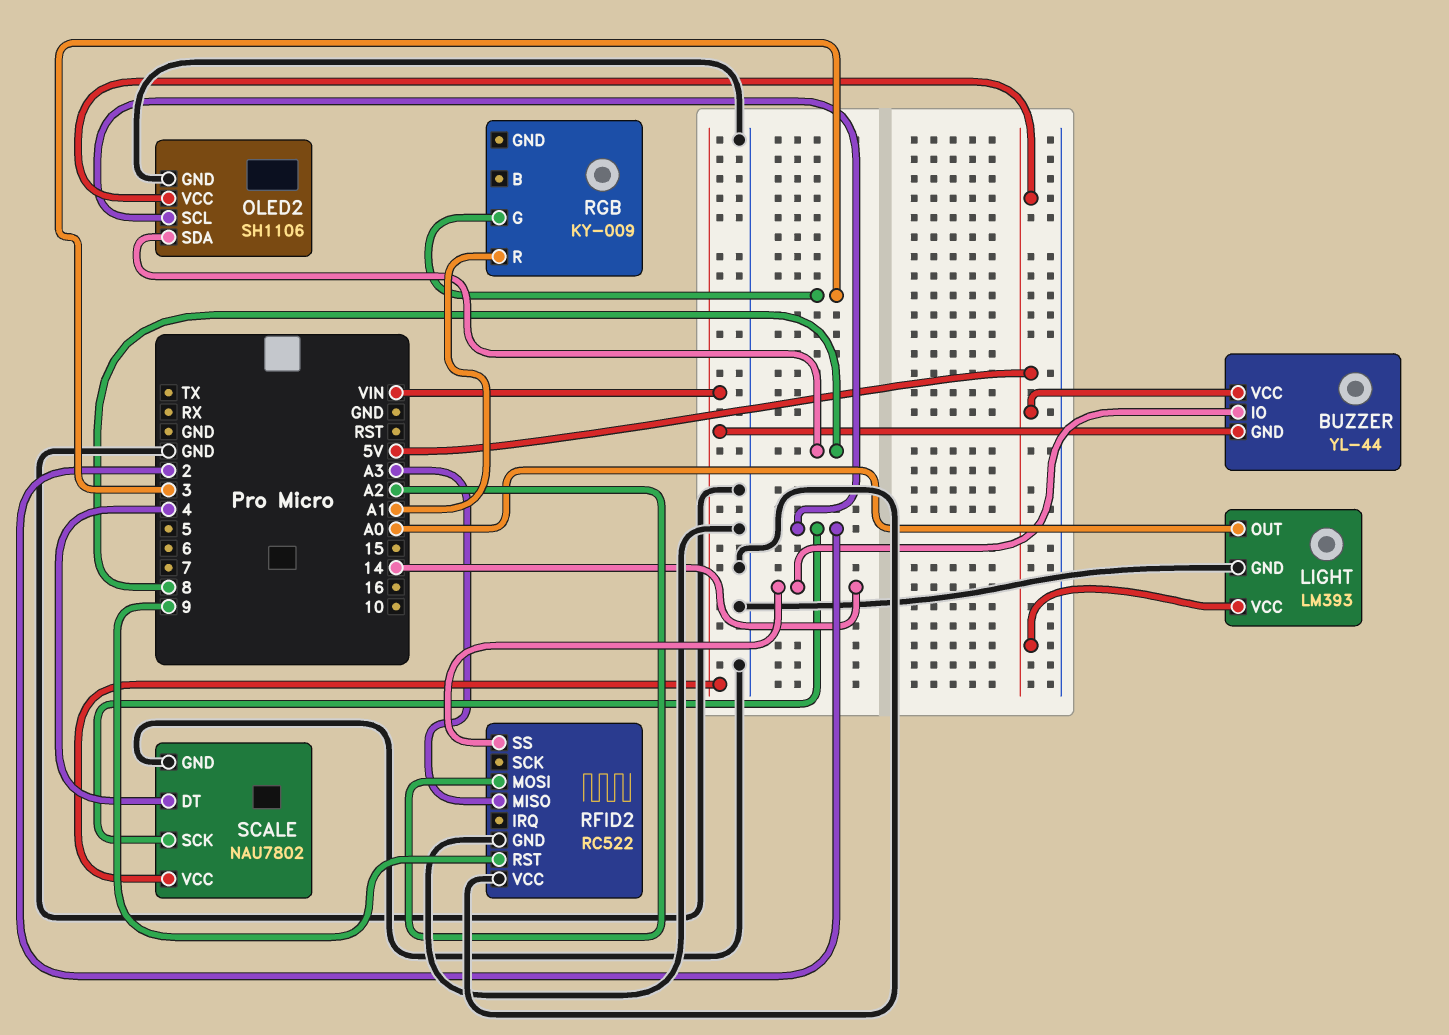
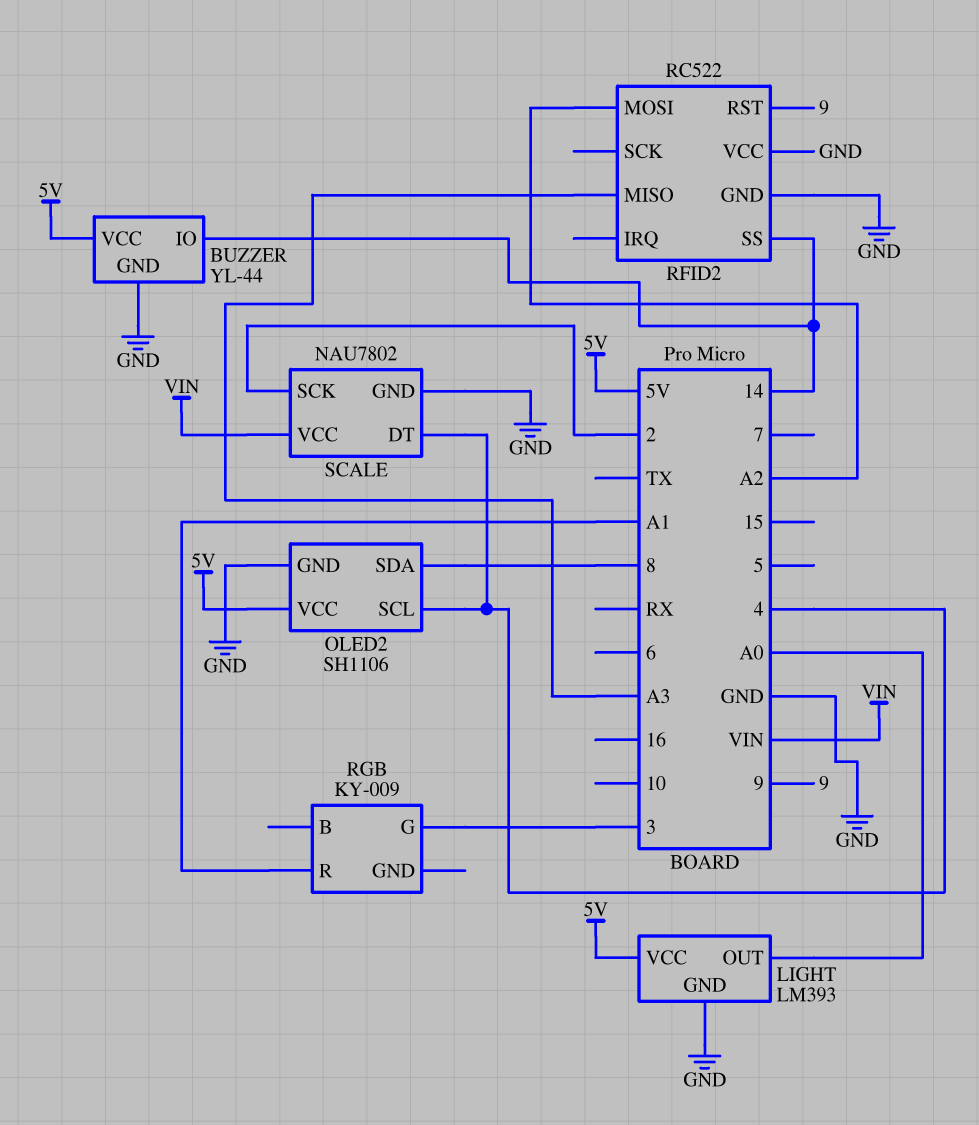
BUZZER pin GND: VIN -> GND
OLED2 pin SCL: 2 -> 4

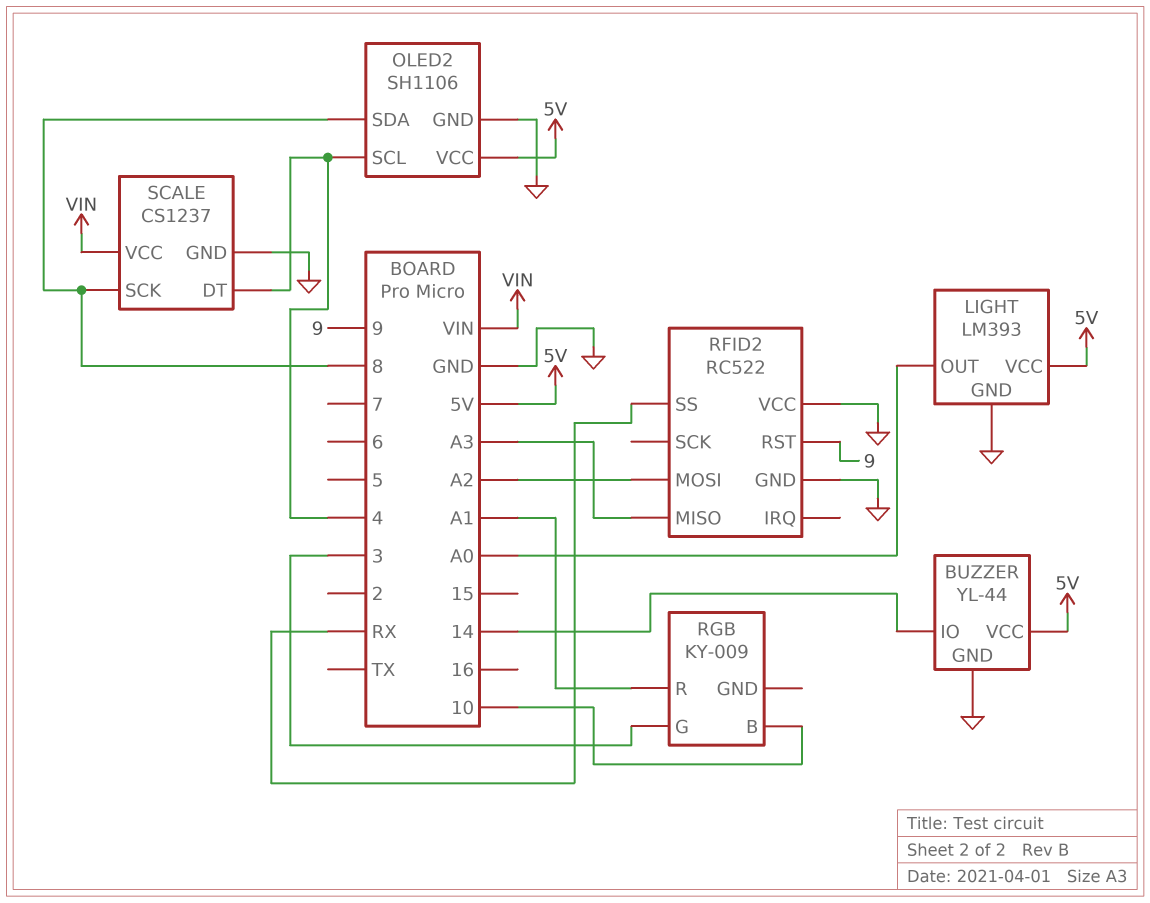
RFID2 pin SS: 14 -> RX
RGB pin B: none -> 10
SCALE: NAU7802 -> CS1237
SCALE pin SCK: 2 -> 8

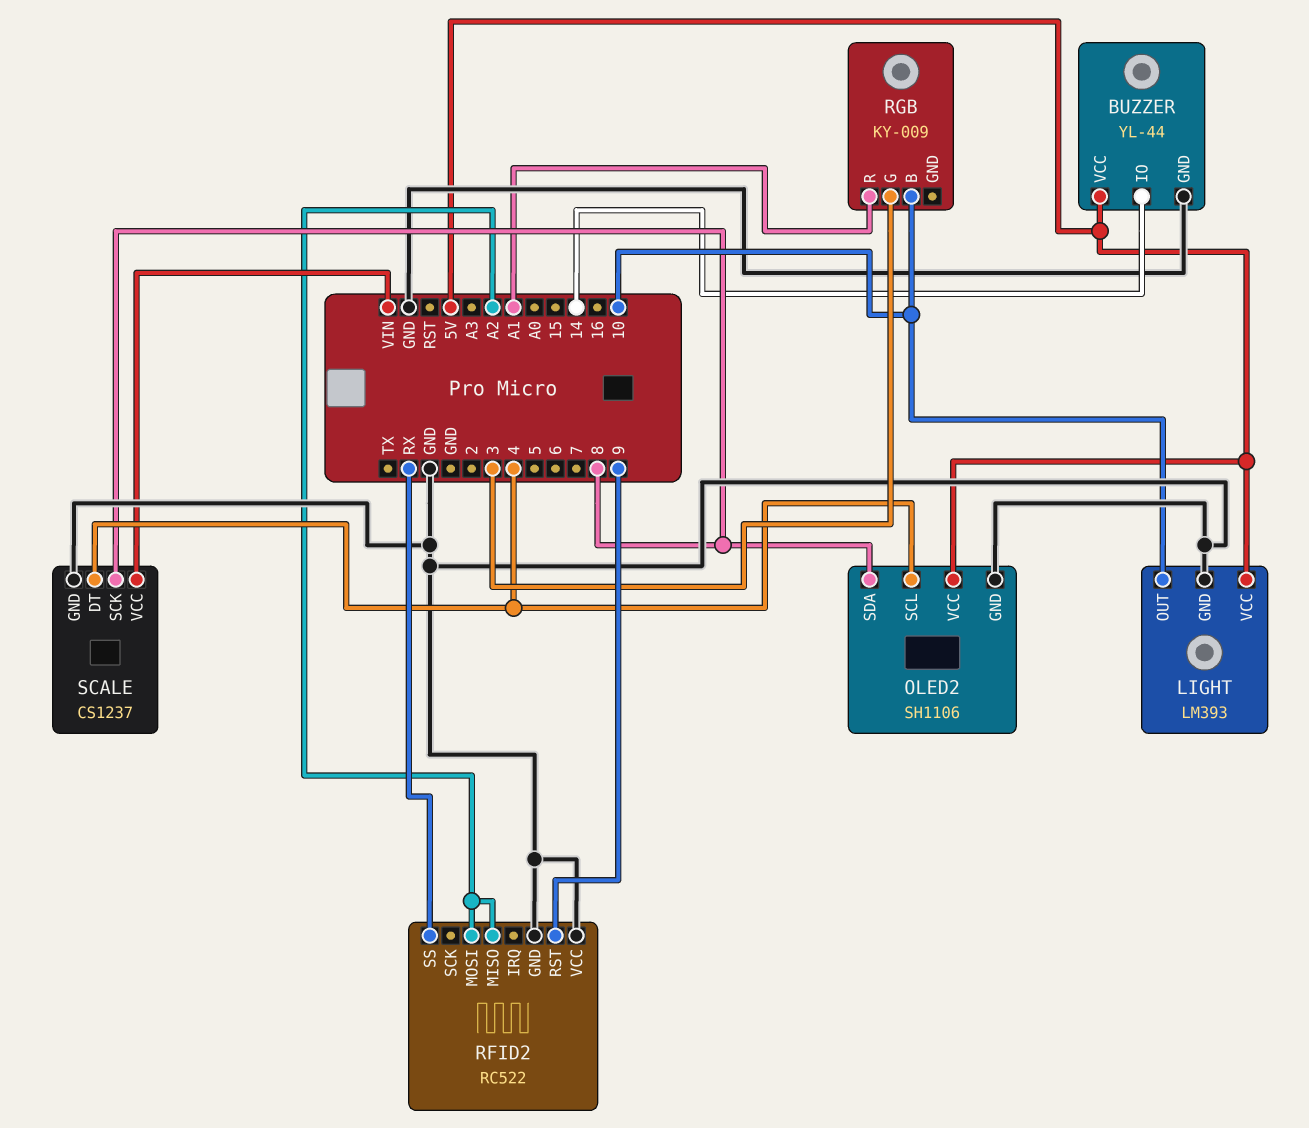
LIGHT pin OUT: A0 -> 10
RFID2 pin MISO: A3 -> A2

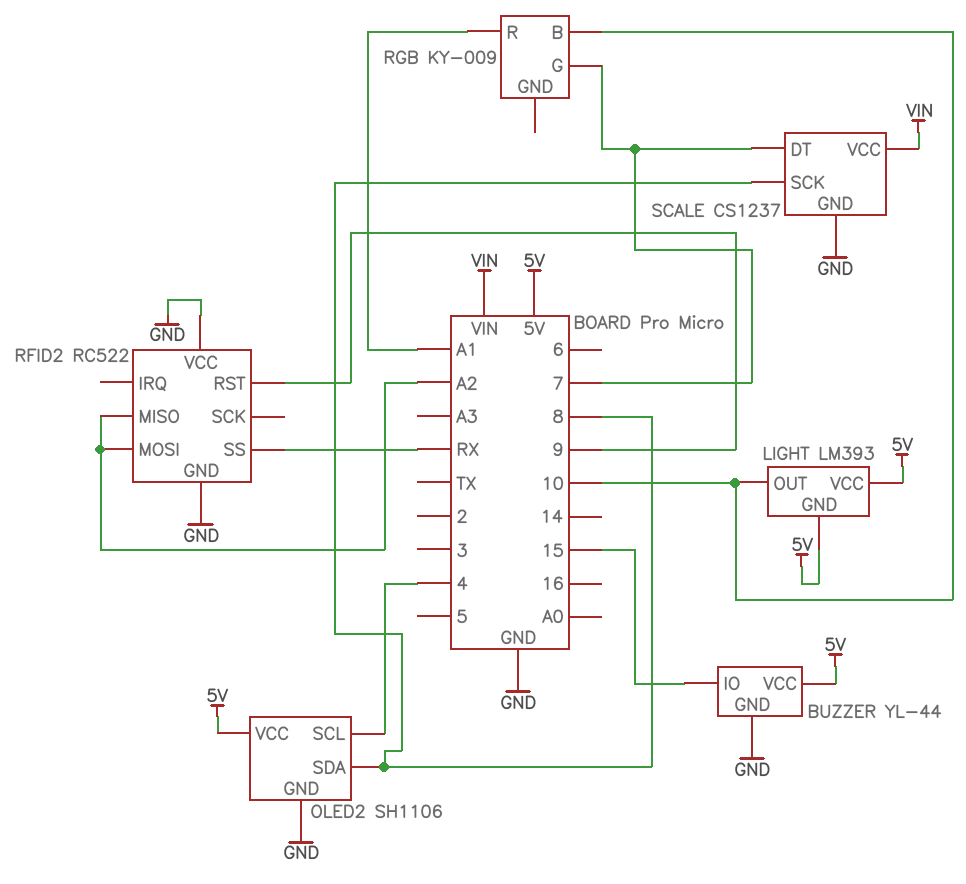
BUZZER pin IO: 14 -> 15
LIGHT pin GND: GND -> 5V
RGB pin G: 3 -> 7
SCALE pin DT: 4 -> 7

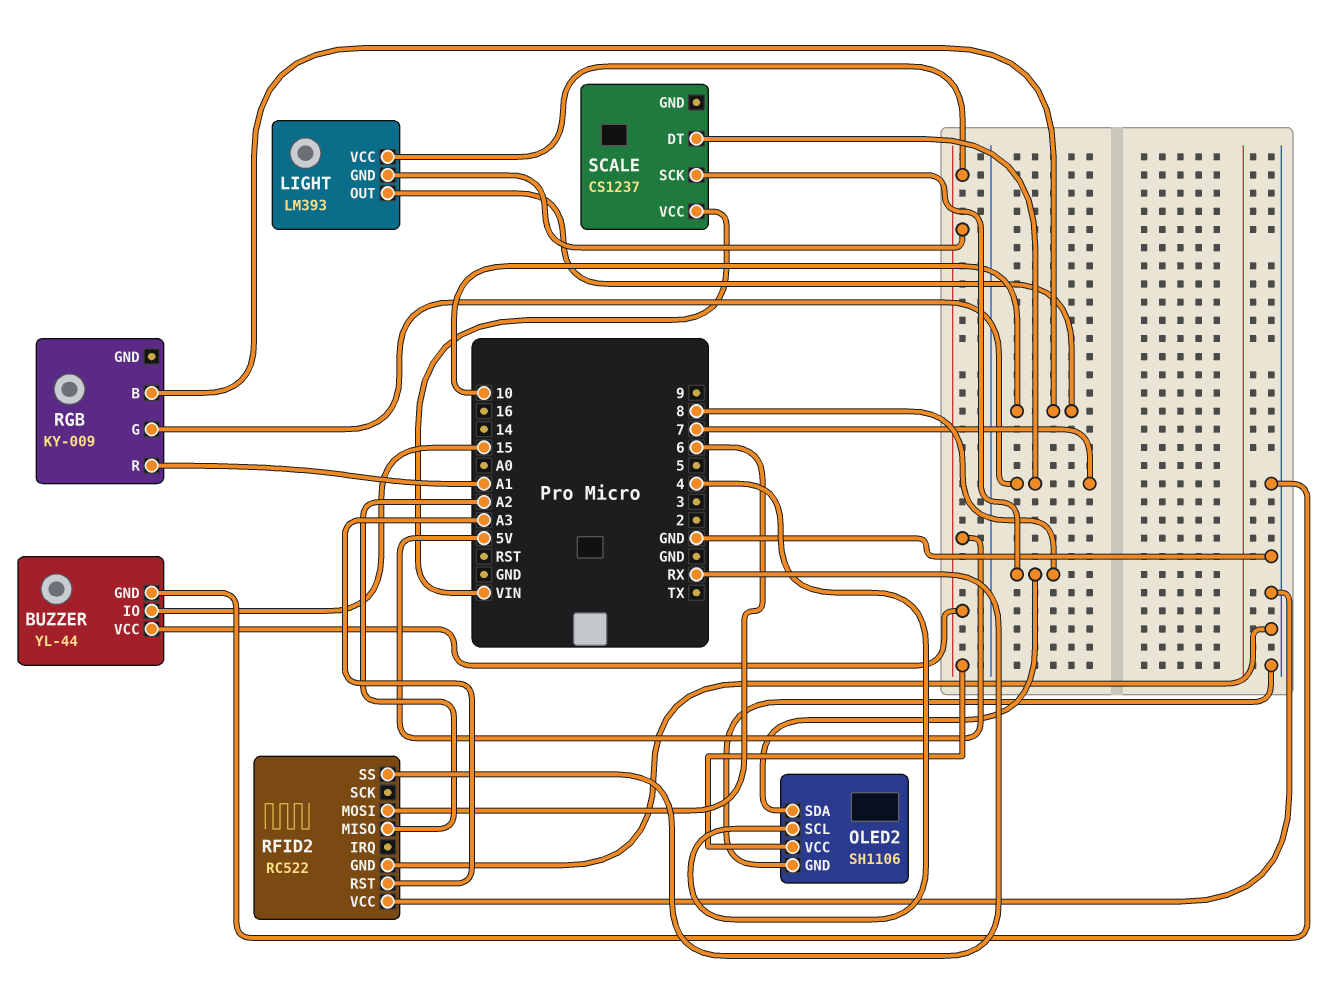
RFID2 pin MOSI: A2 -> 6
RFID2 pin RST: 9 -> A3
SCALE pin GND: GND -> none

